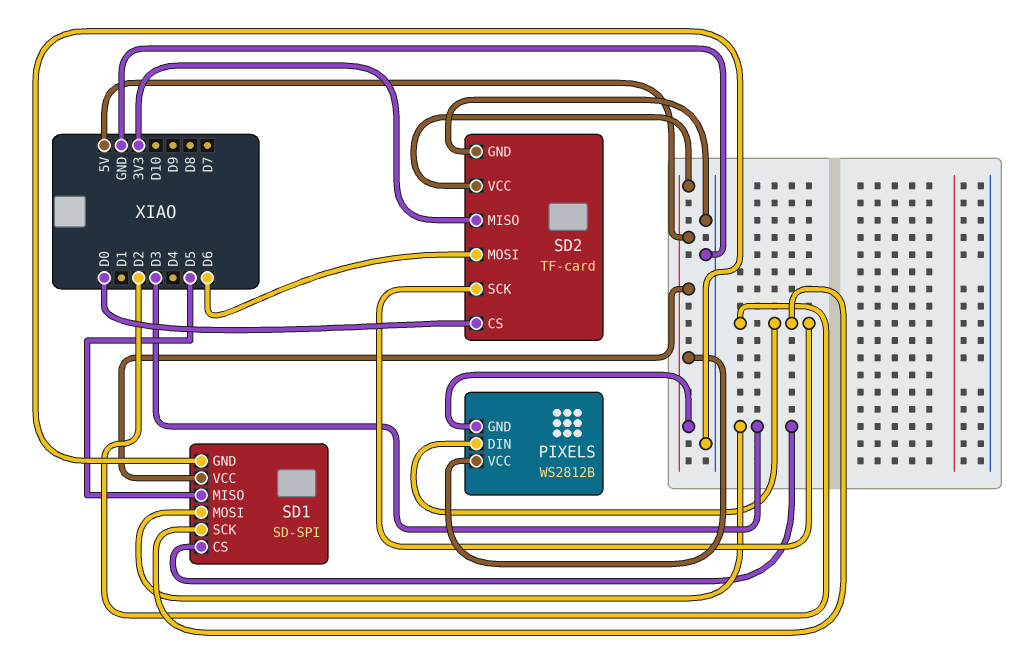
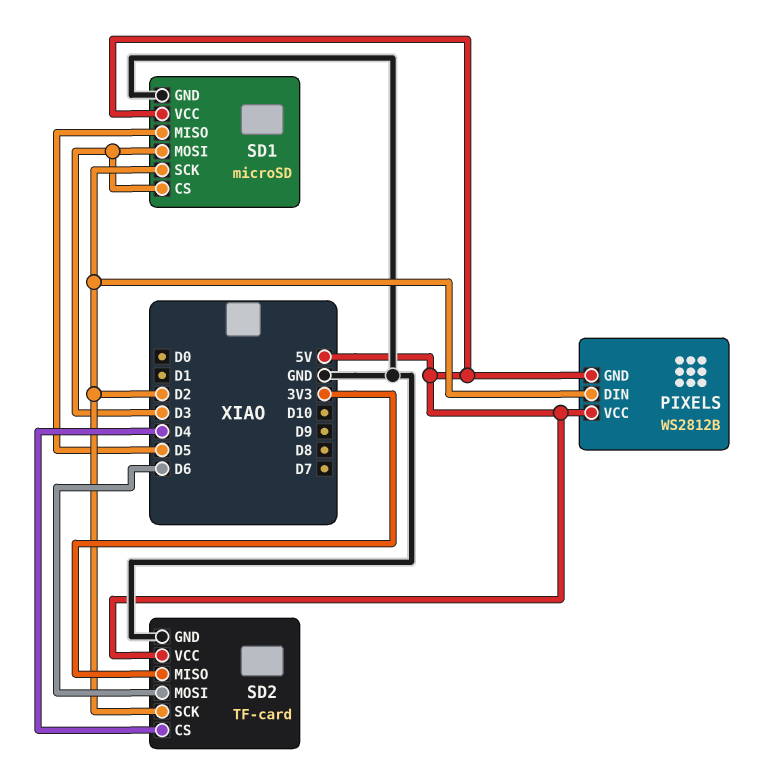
SD1: SD-SPI -> microSD
SD2 pin CS: D0 -> D4

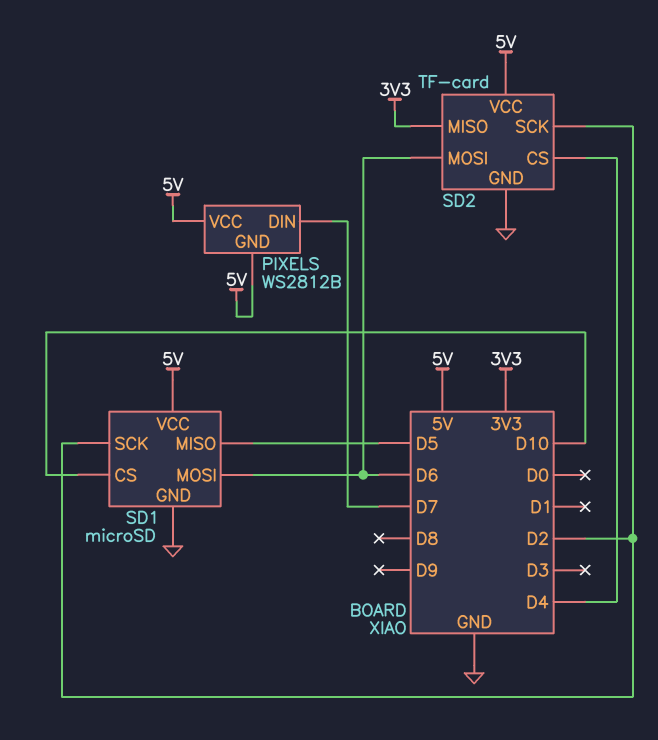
PIXELS pin DIN: D2 -> D7
SD1 pin CS: D3 -> D10
SD1 pin MOSI: D3 -> D6

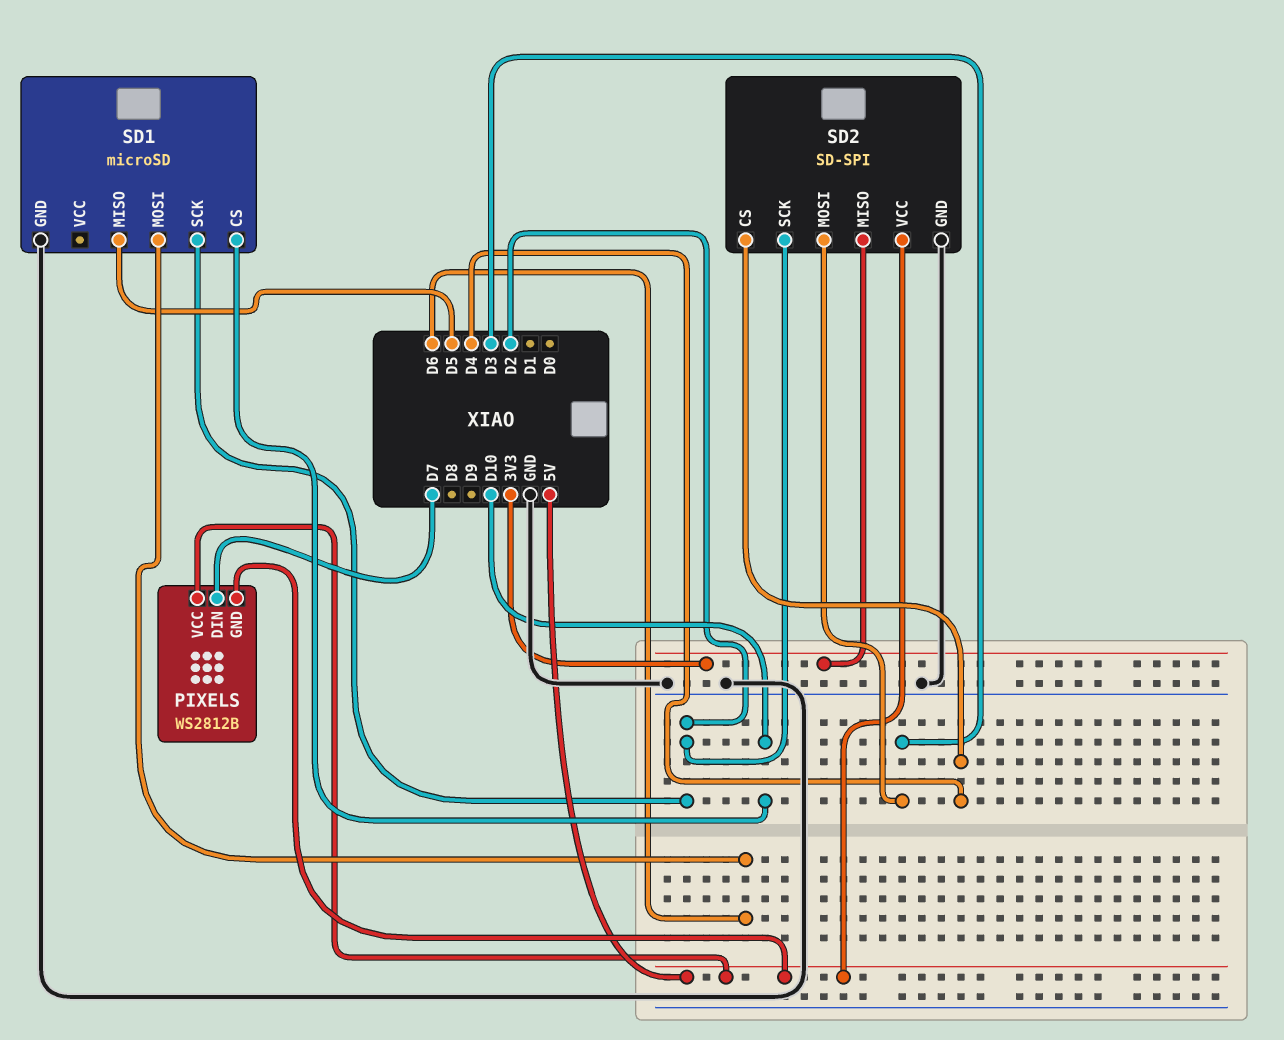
SD1 pin VCC: 5V -> none
SD2: TF-card -> SD-SPI
SD2 pin MOSI: D6 -> D3

